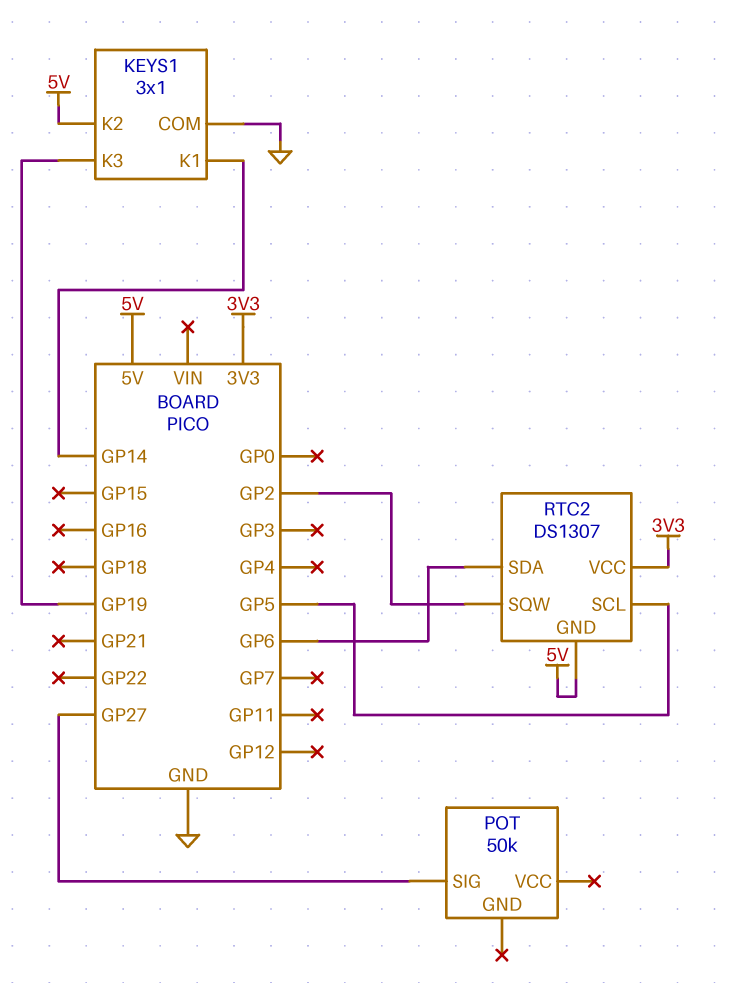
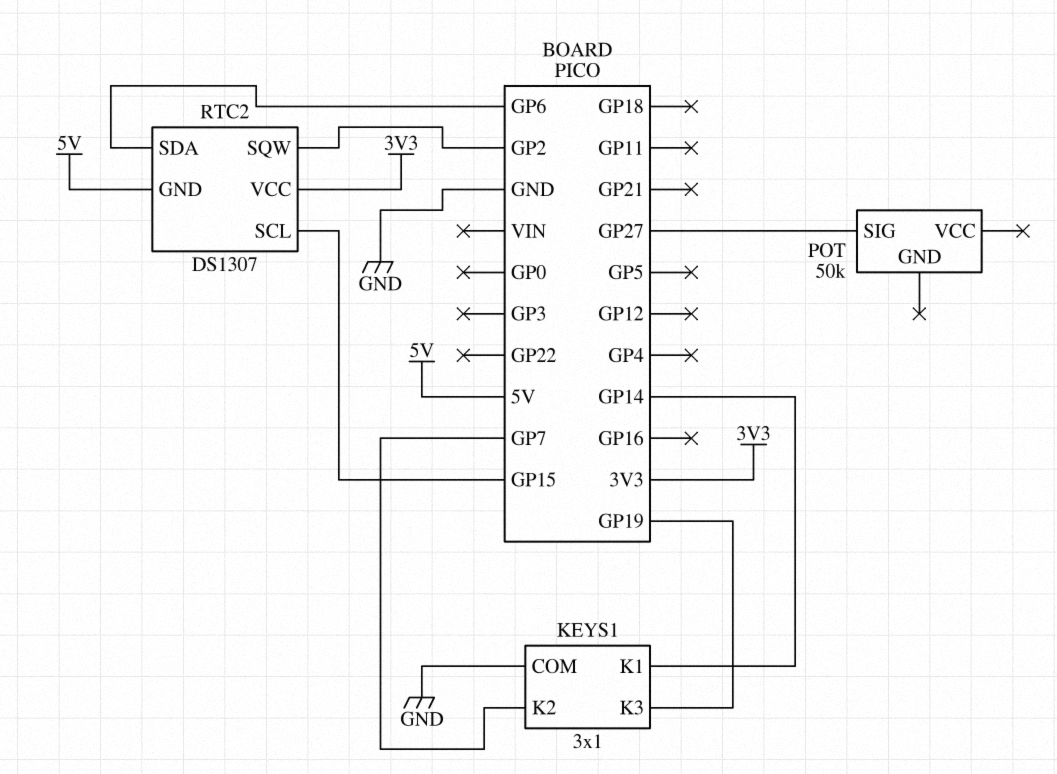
KEYS1 pin K2: 5V -> GP7
RTC2 pin SCL: GP5 -> GP15

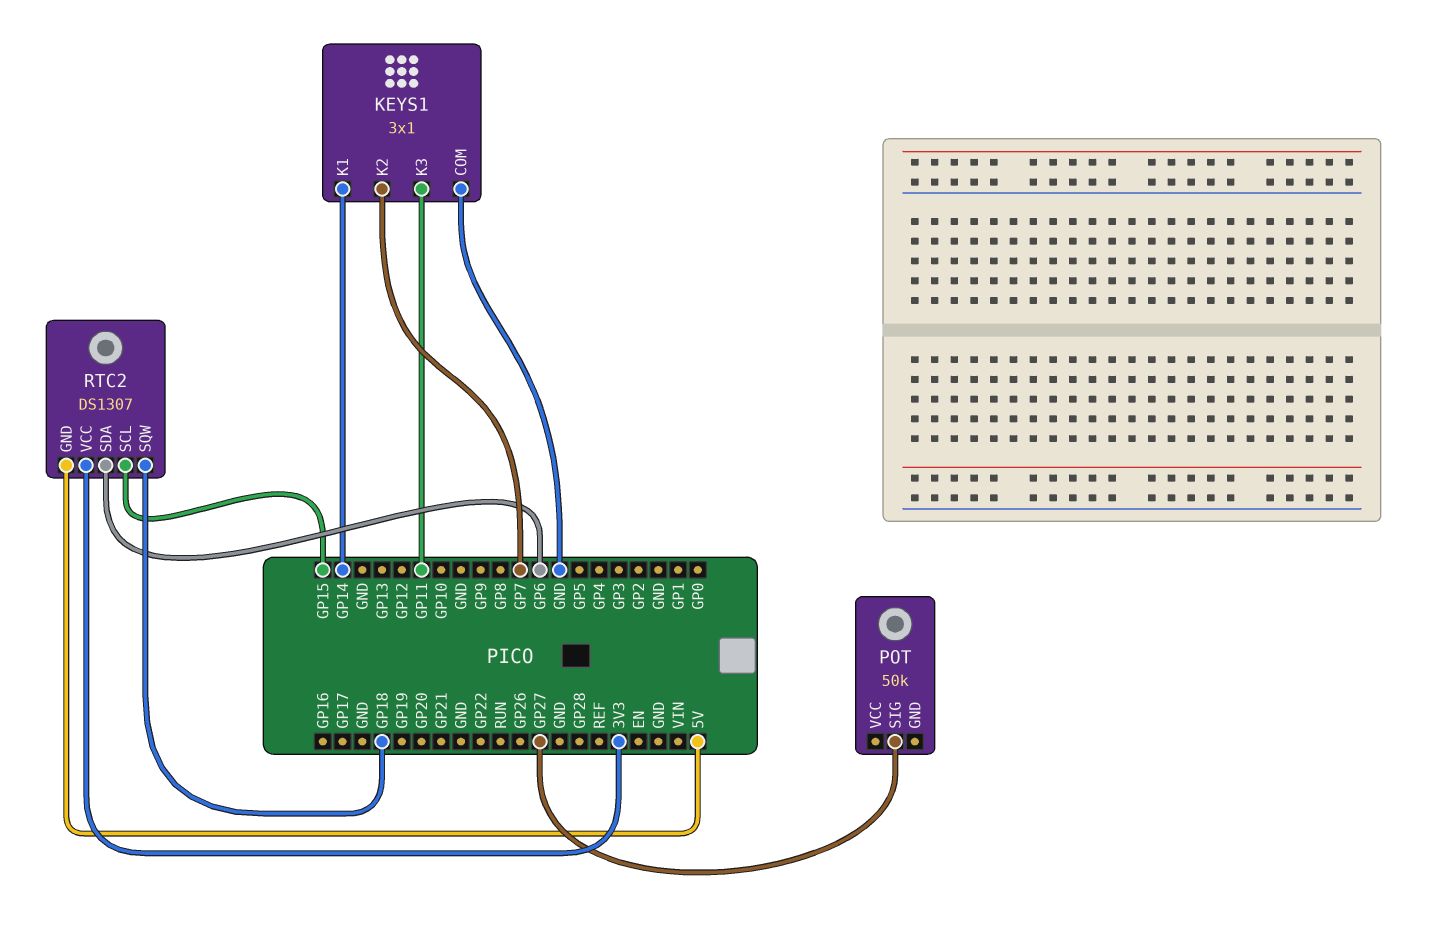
KEYS1 pin K3: GP19 -> GP11
RTC2 pin SQW: GP2 -> GP18

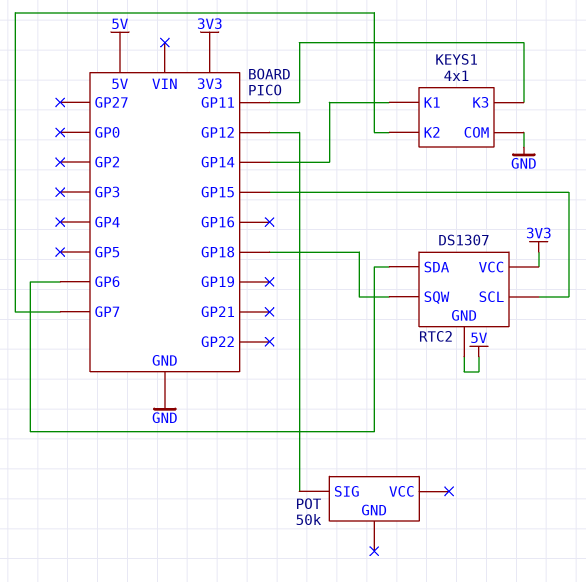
KEYS1: 3x1 -> 4x1
POT pin SIG: GP27 -> GP12

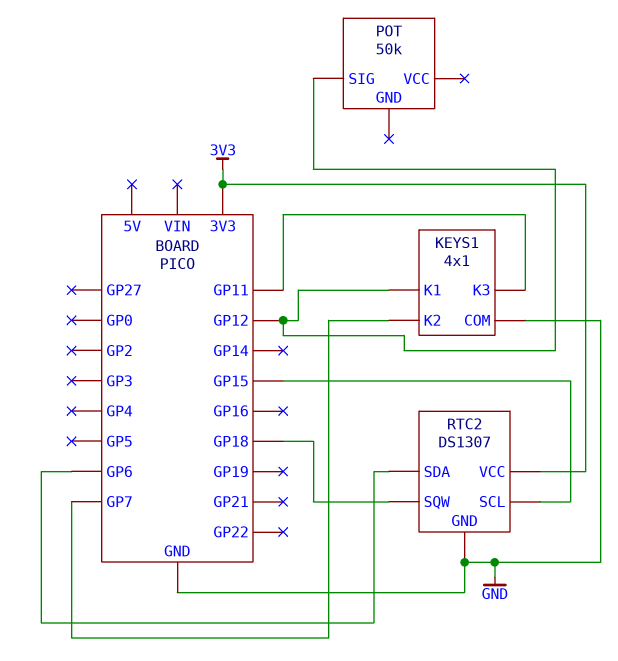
KEYS1 pin K1: GP14 -> GP12
RTC2 pin GND: 5V -> GND

